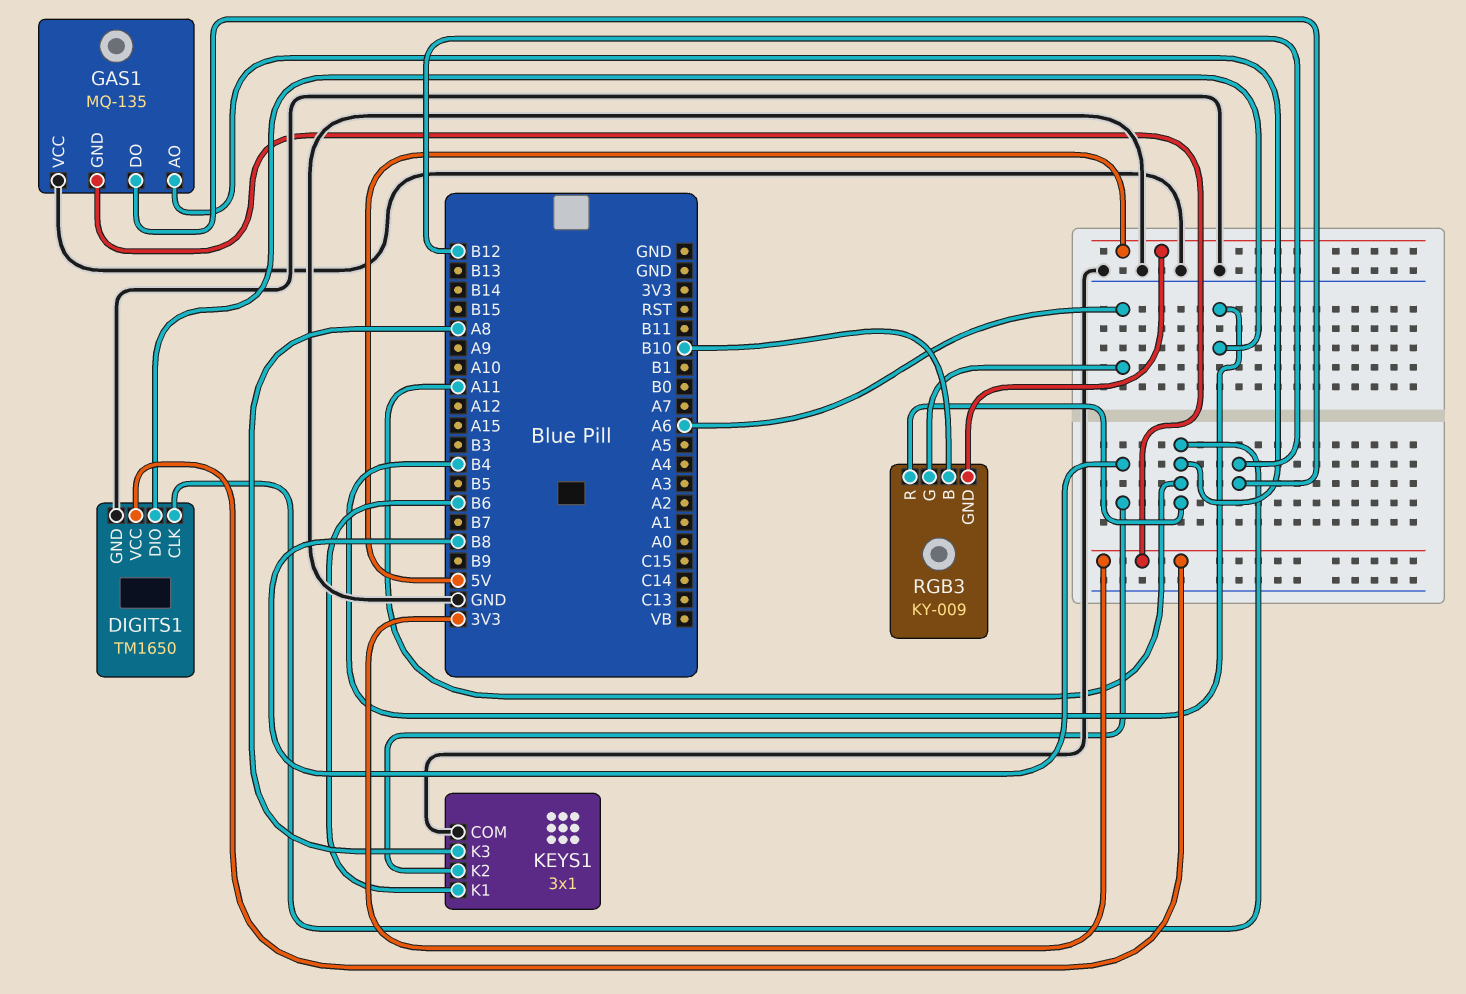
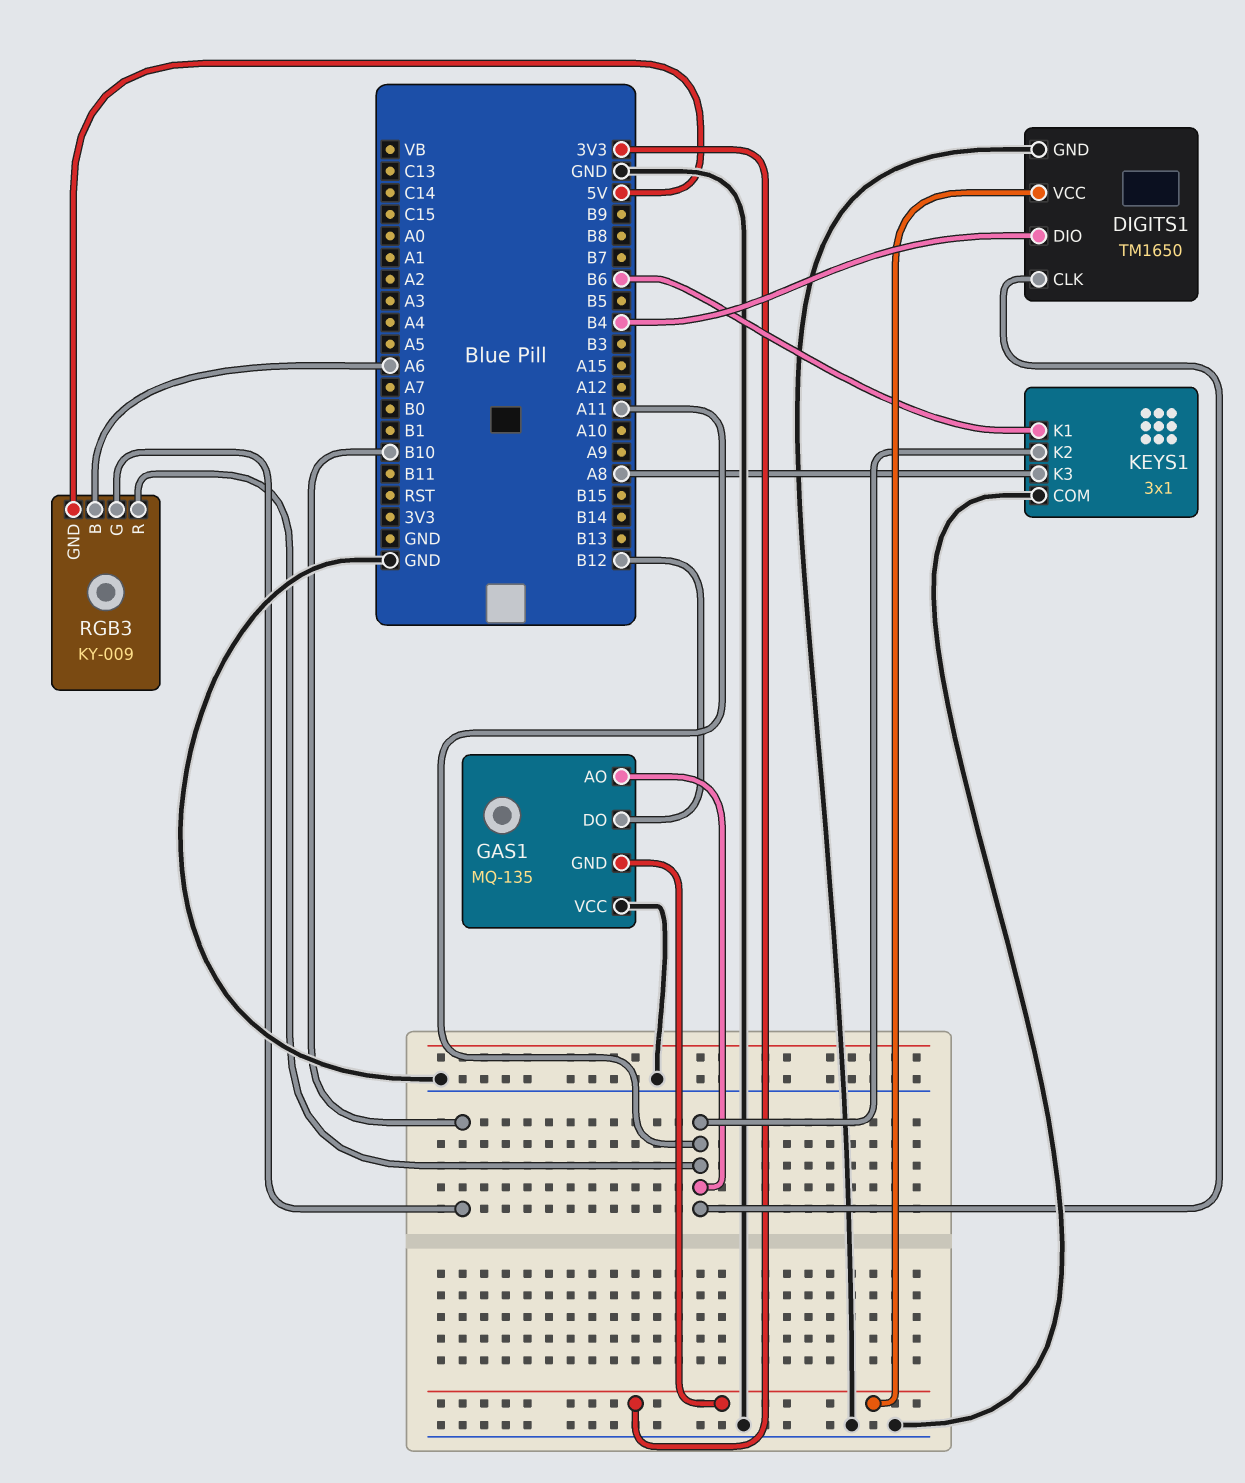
KEYS1 pin K2: B8 -> A11
RGB3 pin B: B10 -> A6
RGB3 pin G: A6 -> B10

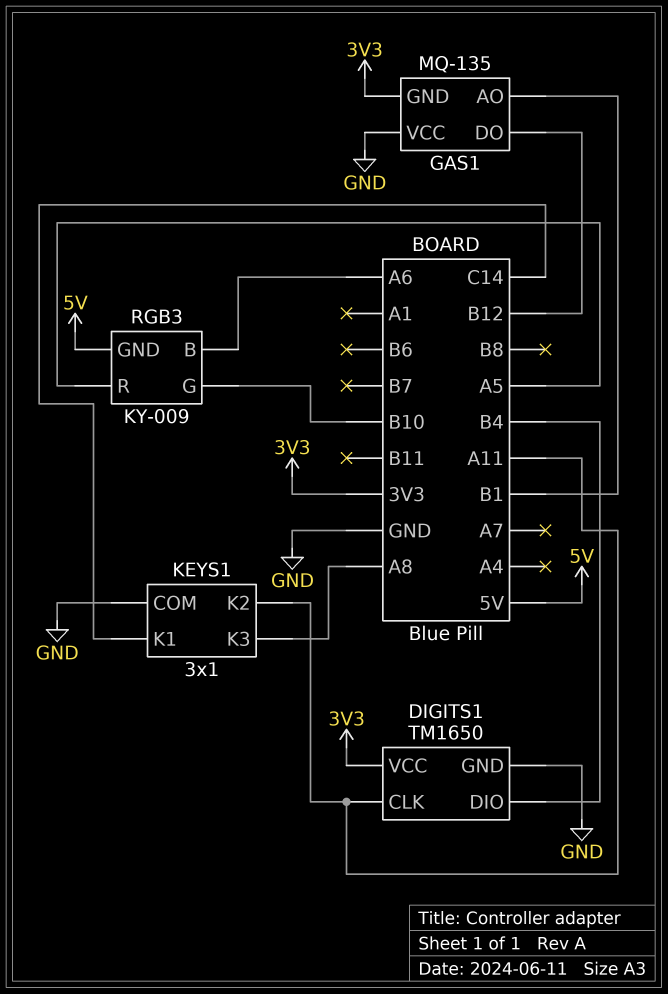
GAS1 pin AO: A11 -> B1
KEYS1 pin K1: B6 -> C14
RGB3 pin R: A11 -> A5

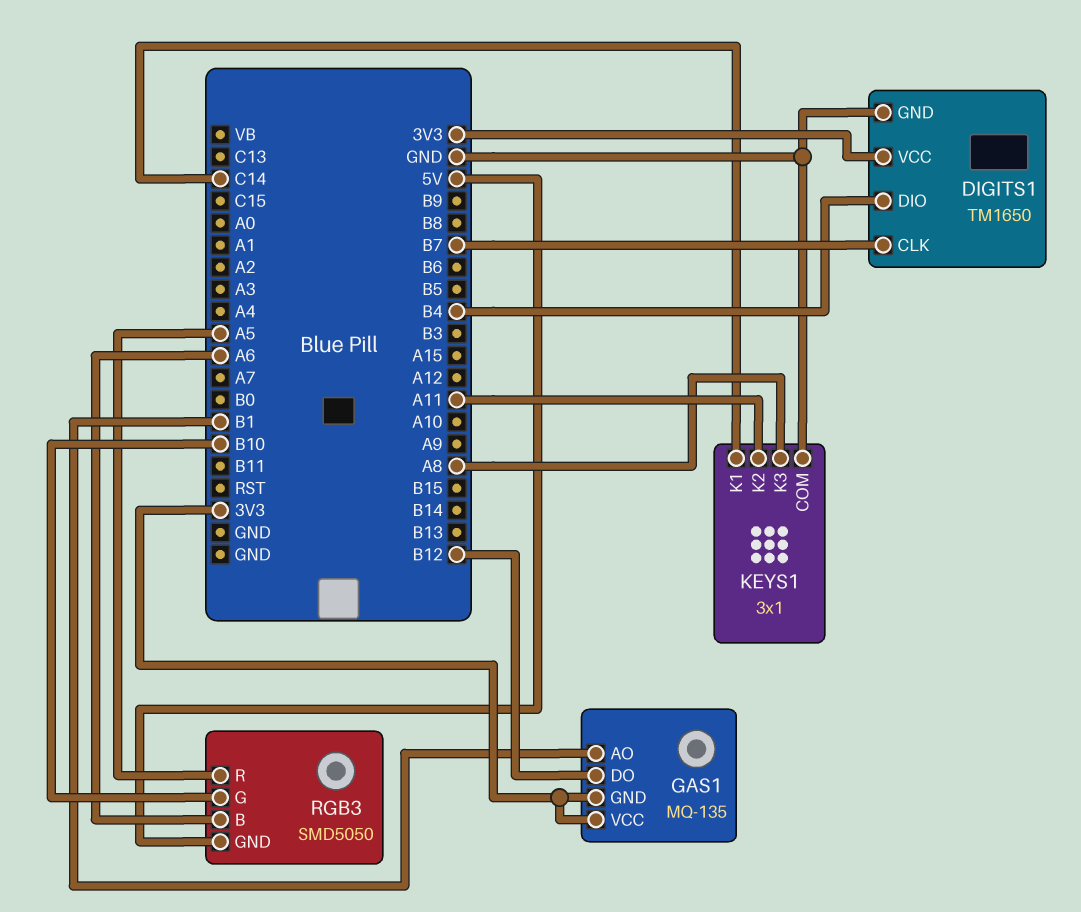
DIGITS1 pin CLK: A11 -> B7
GAS1 pin VCC: GND -> 3V3
RGB3: KY-009 -> SMD5050

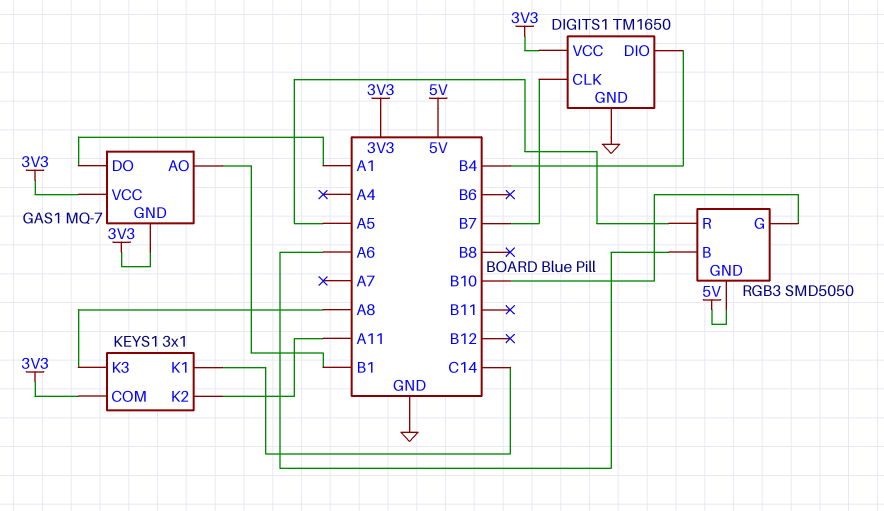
GAS1: MQ-135 -> MQ-7
GAS1 pin DO: B12 -> A1
KEYS1 pin COM: GND -> 3V3

